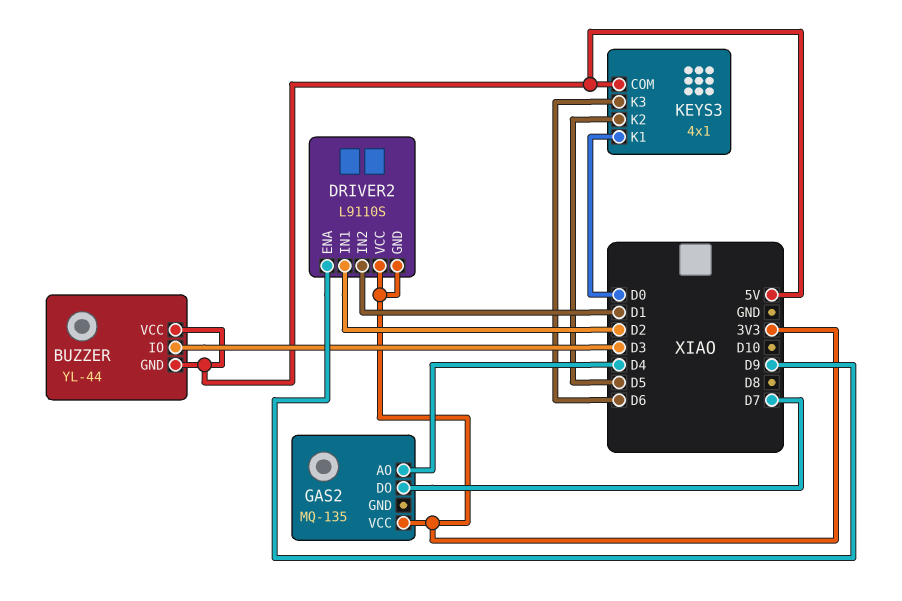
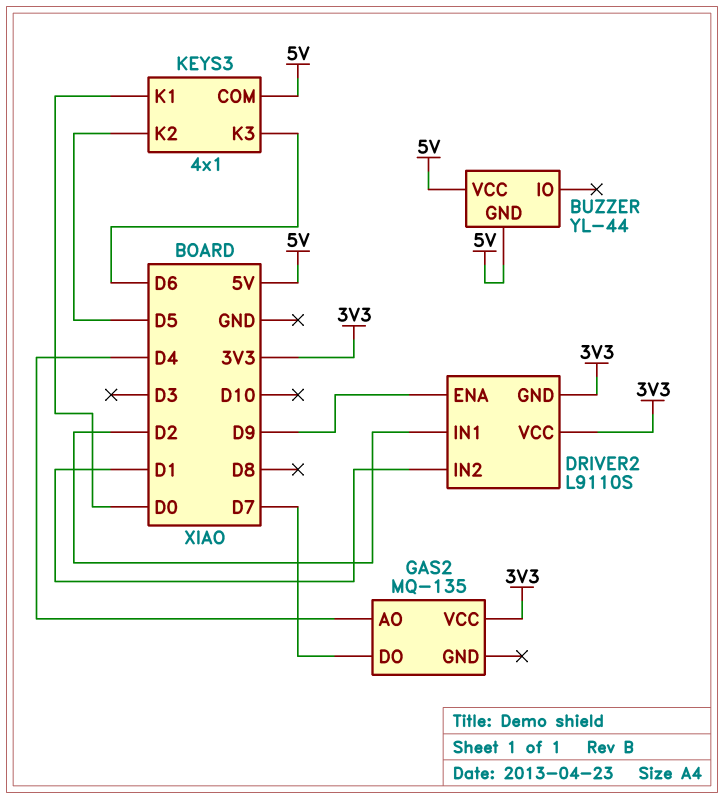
BUZZER pin IO: D3 -> none

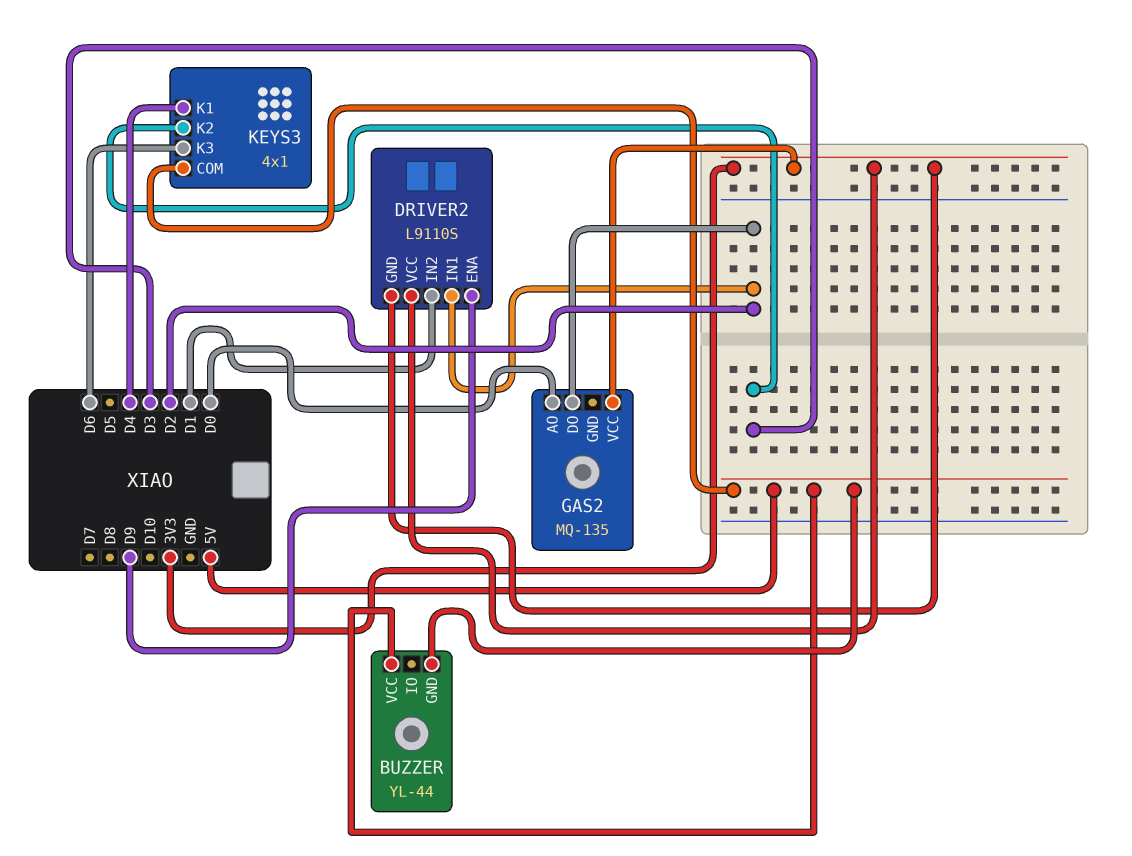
GAS2 pin AO: D4 -> D0
GAS2 pin DO: D7 -> D2
KEYS3 pin K1: D0 -> D4
KEYS3 pin K2: D5 -> D3

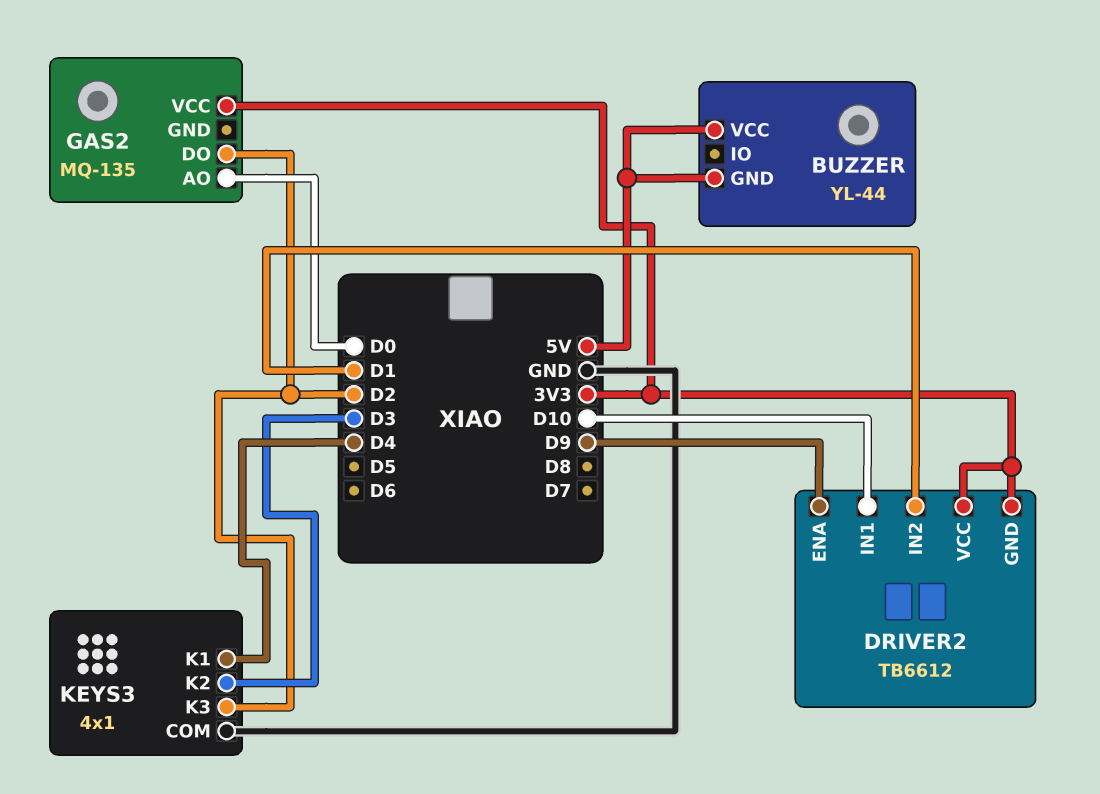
DRIVER2: L9110S -> TB6612
DRIVER2 pin IN1: D2 -> D10
KEYS3 pin COM: 5V -> GND
KEYS3 pin K3: D6 -> D2

